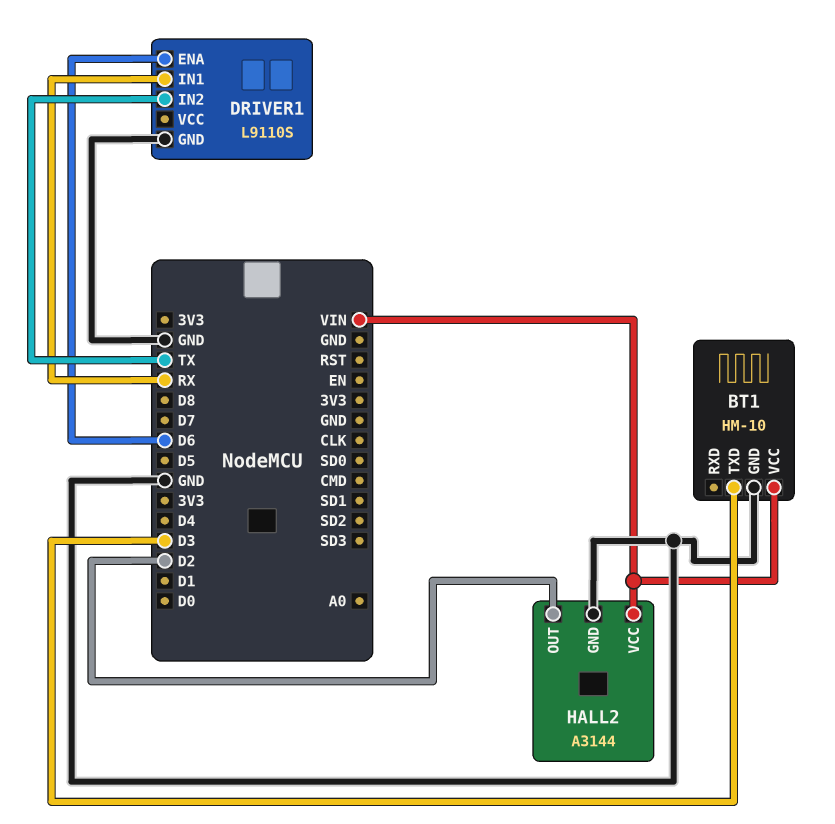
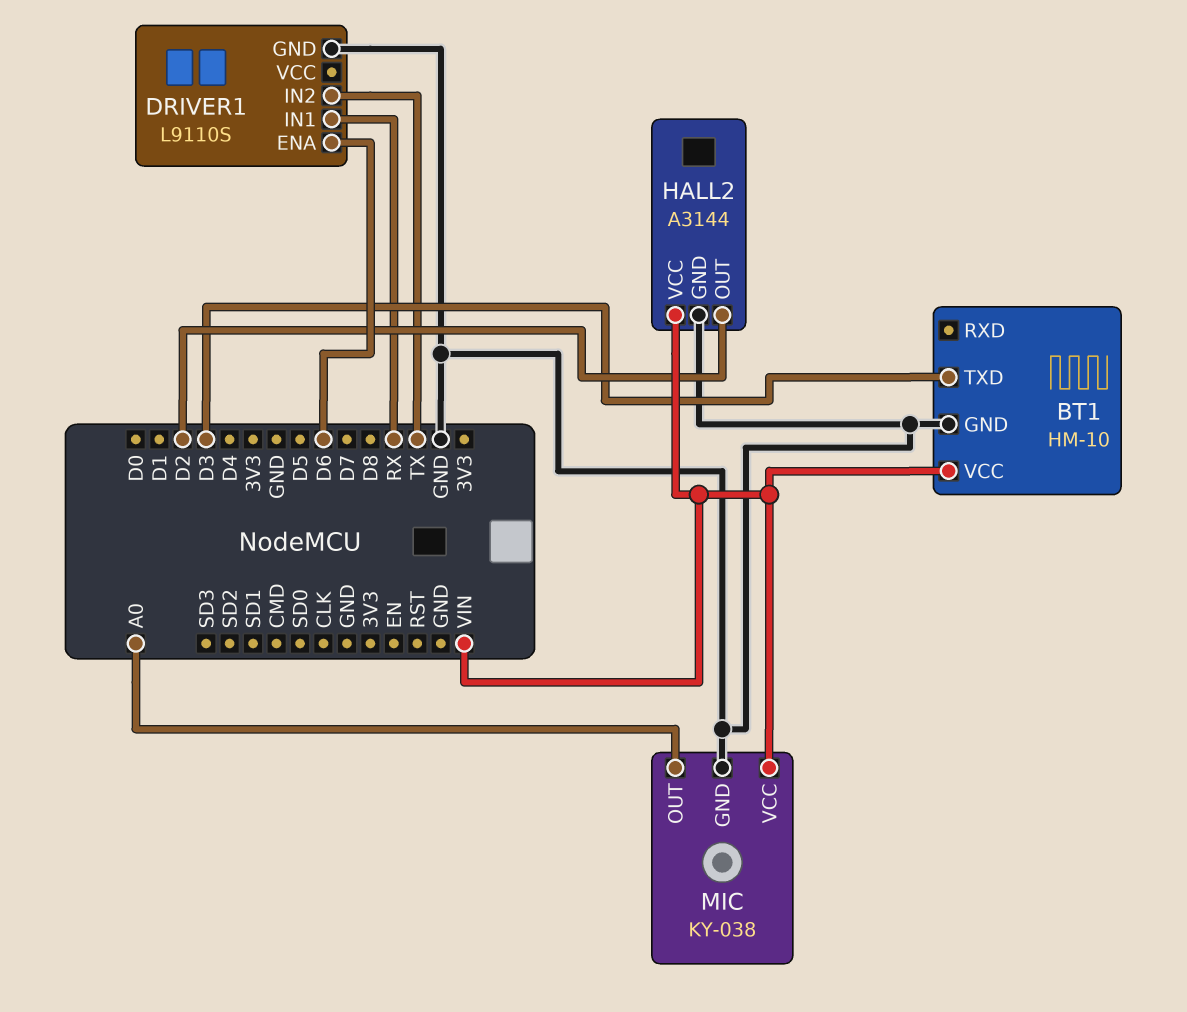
MIC: none -> KY-038
MIC pin GND: none -> GND
MIC pin OUT: none -> A0
MIC pin VCC: none -> VIN

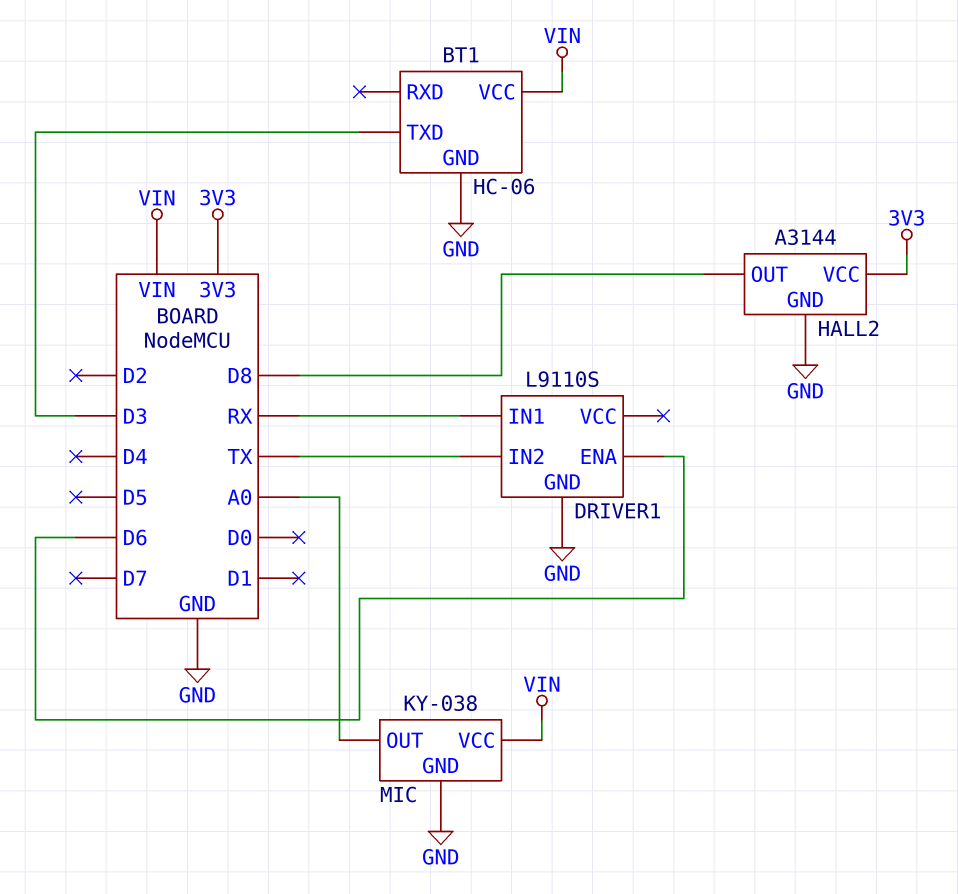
BT1: HM-10 -> HC-06
HALL2 pin OUT: D2 -> D8
HALL2 pin VCC: VIN -> 3V3

